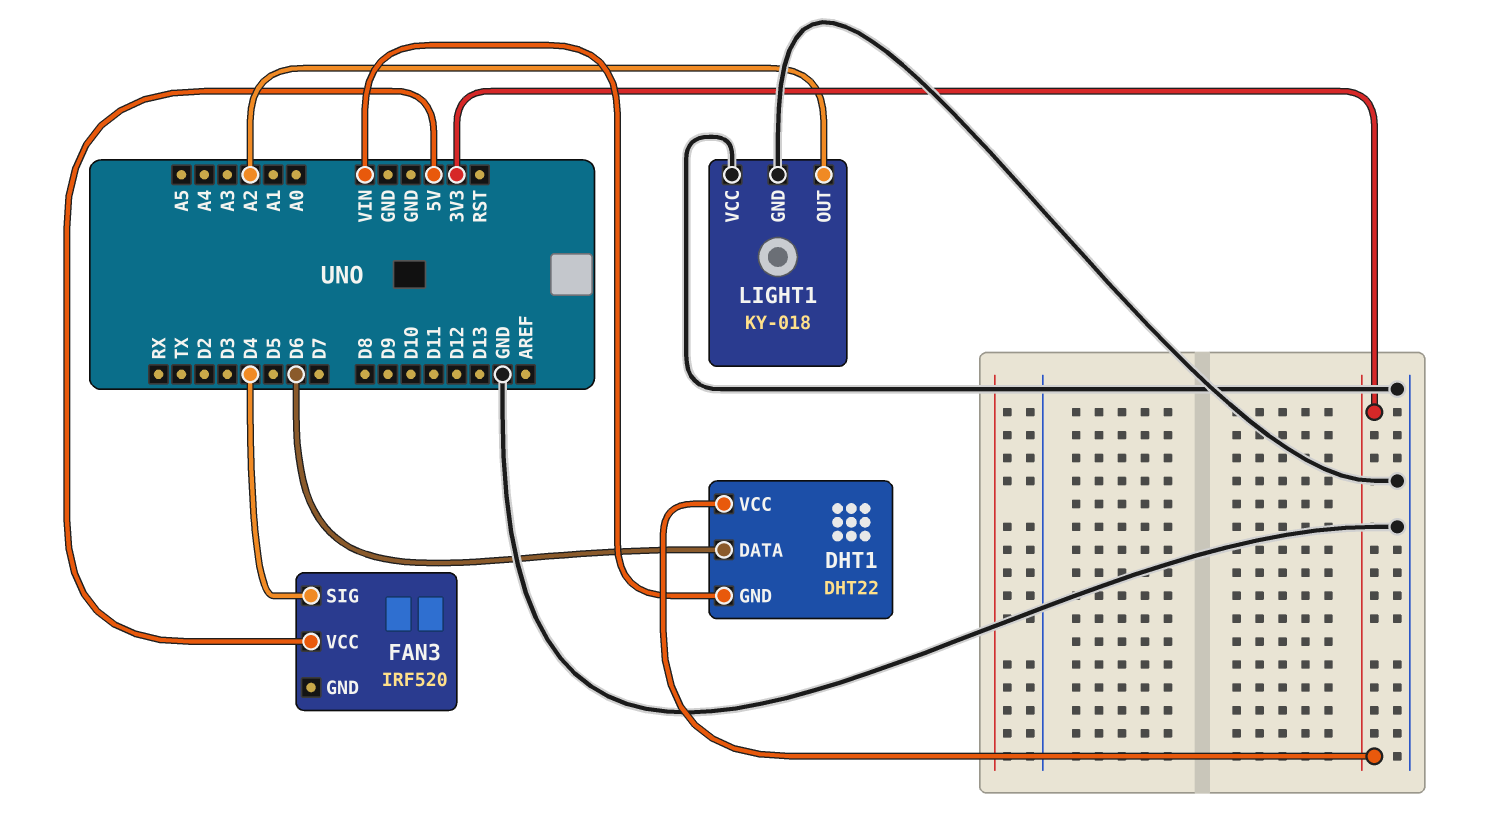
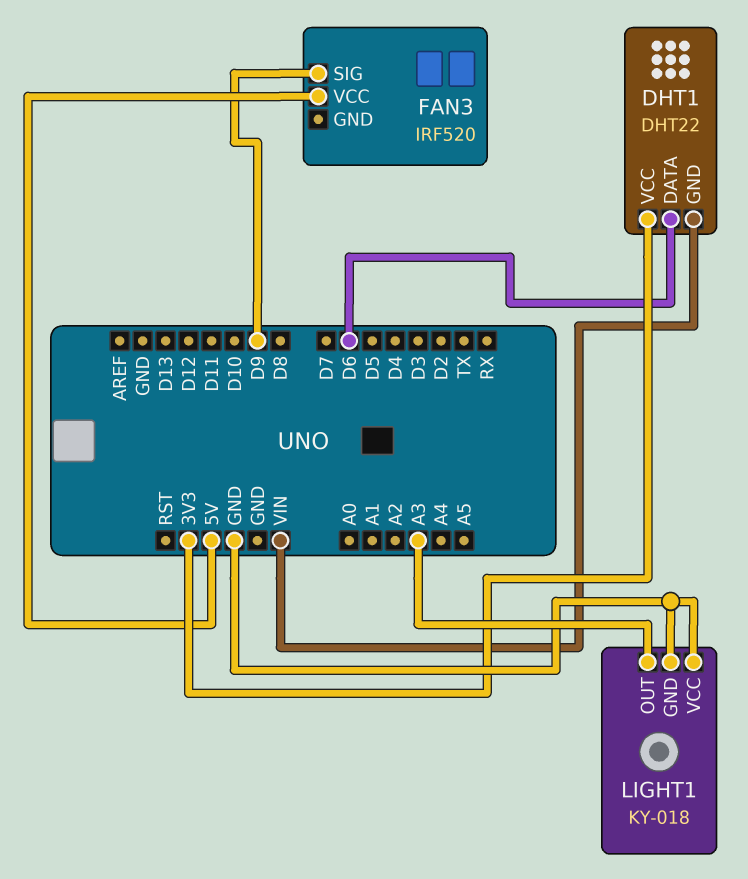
FAN3 pin SIG: D4 -> D9
LIGHT1 pin OUT: A2 -> A3

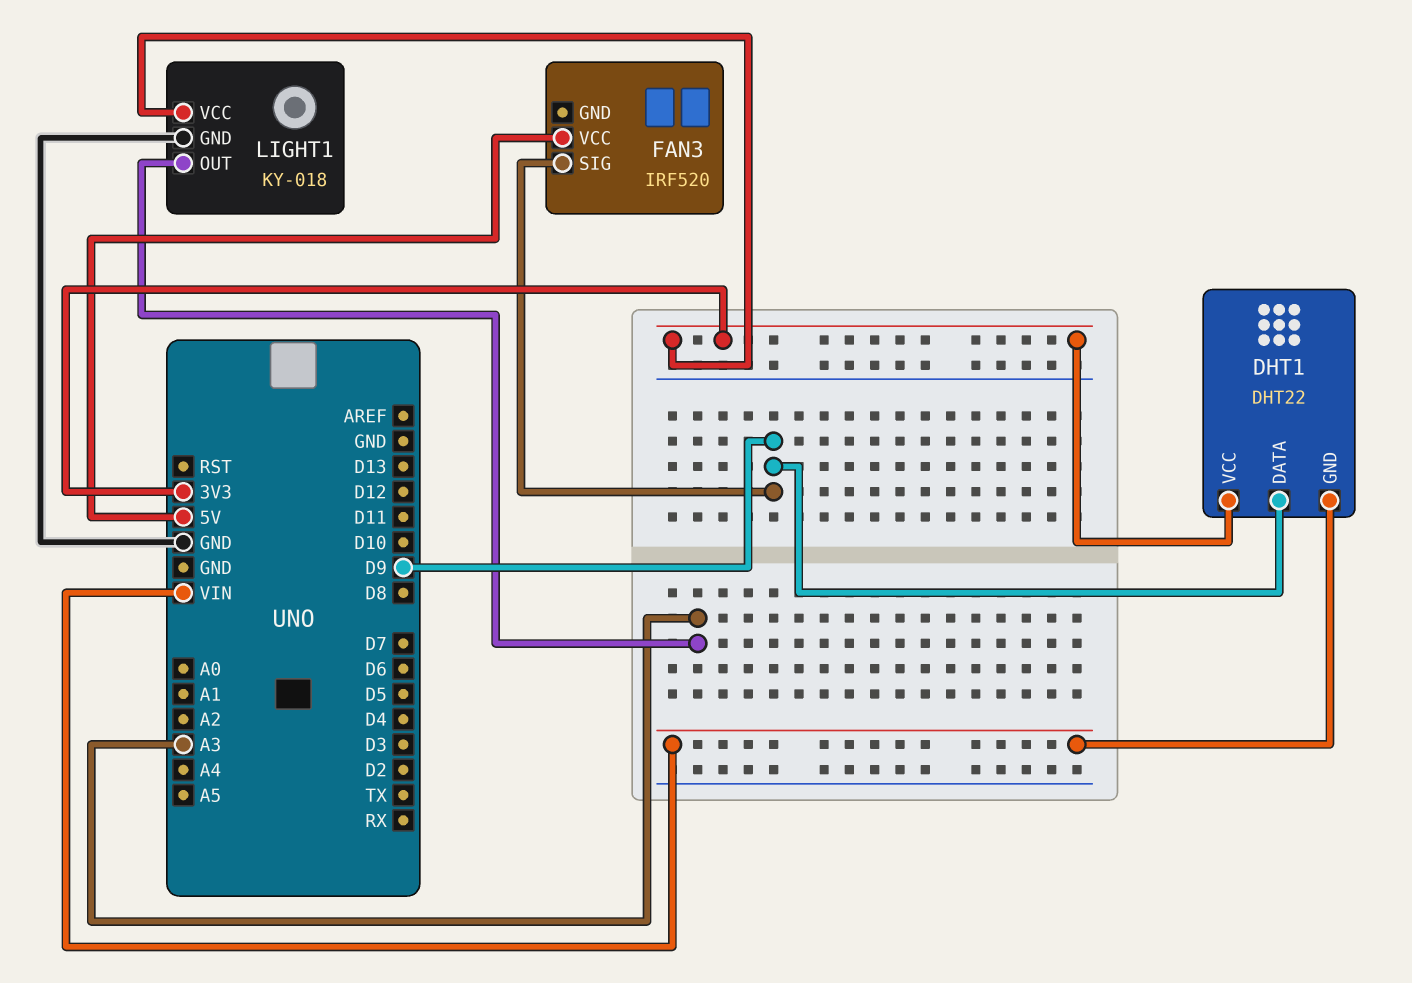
DHT1 pin DATA: D6 -> D9
LIGHT1 pin VCC: GND -> 3V3

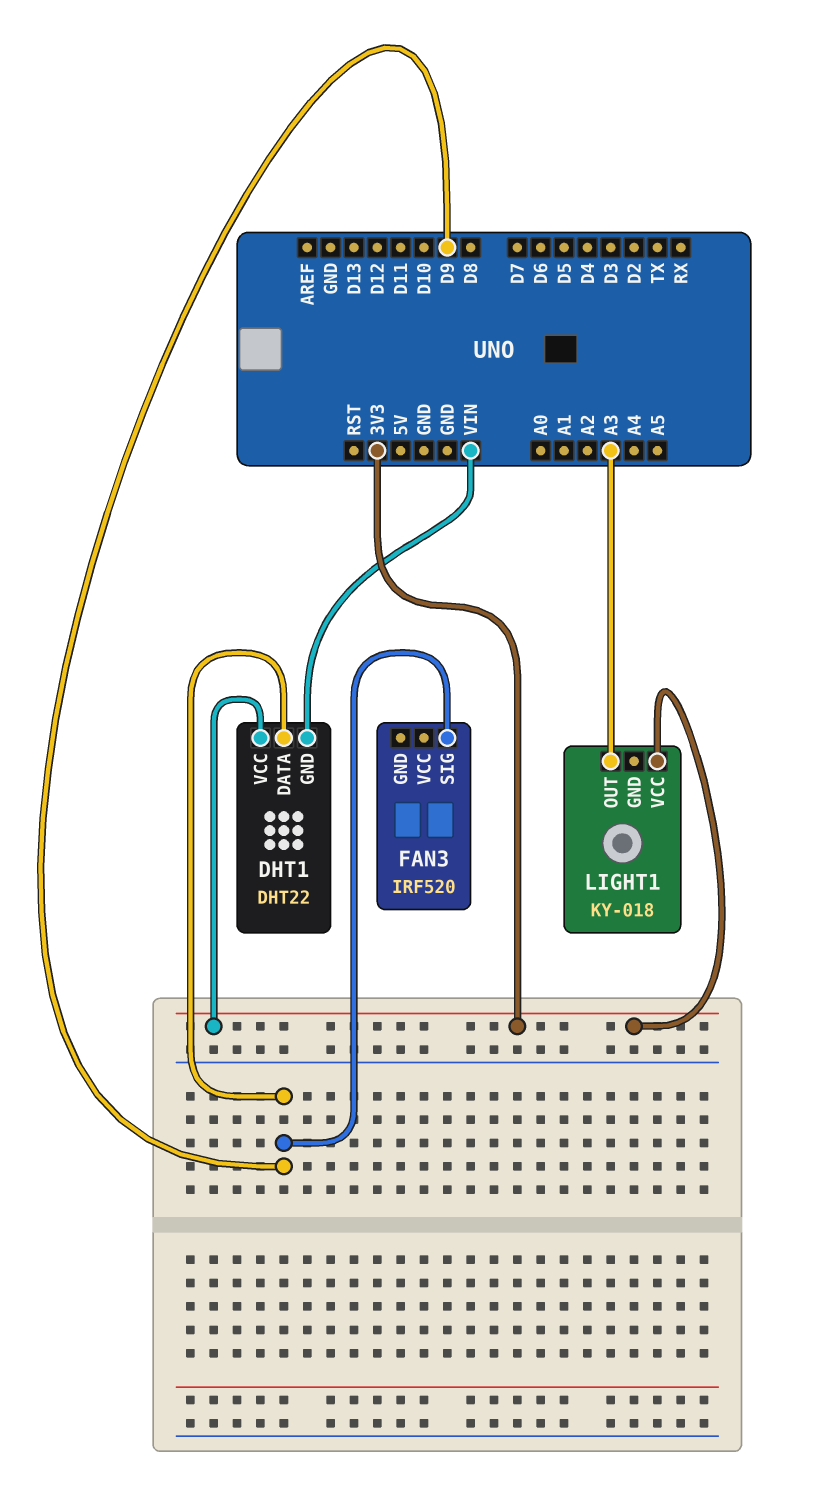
FAN3 pin VCC: 5V -> none
LIGHT1 pin GND: GND -> none

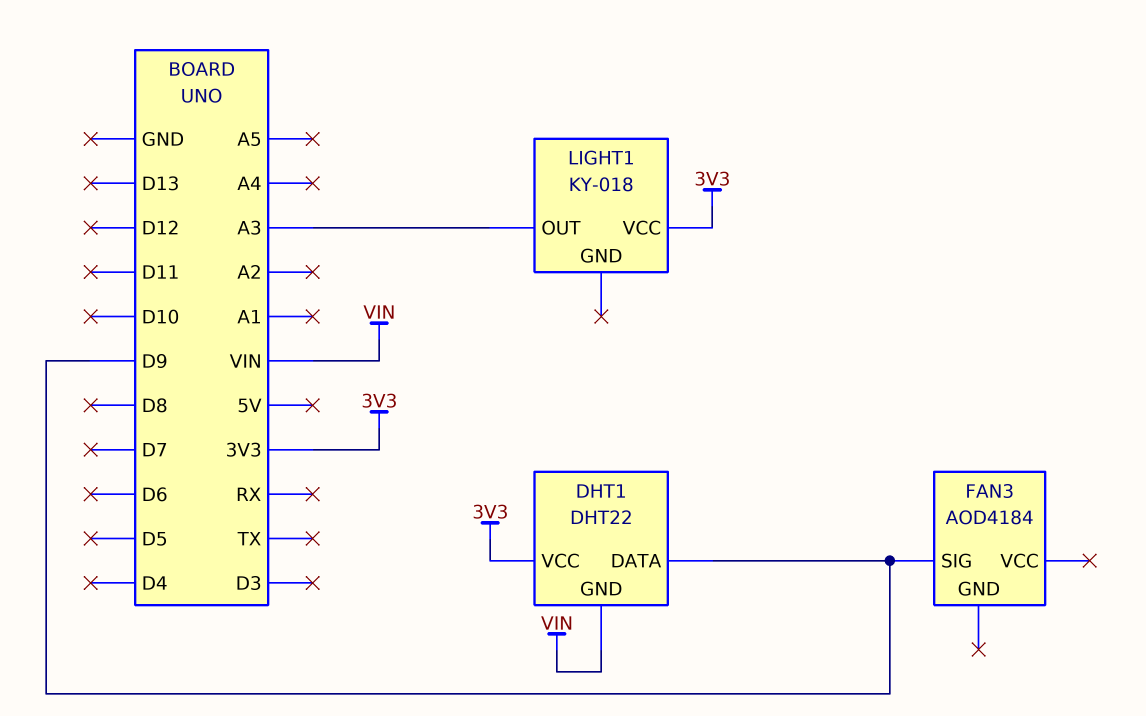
FAN3: IRF520 -> AOD4184

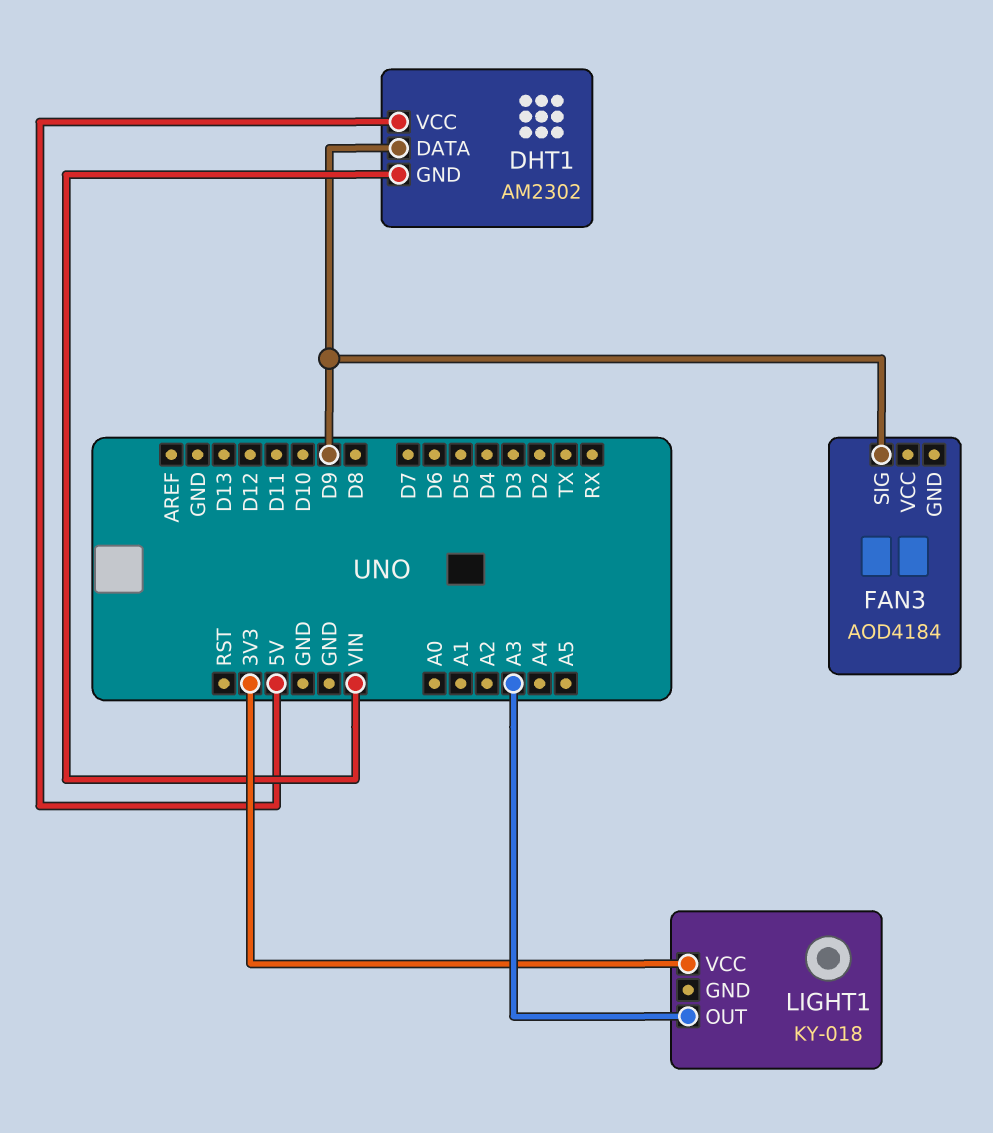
DHT1: DHT22 -> AM2302
DHT1 pin VCC: 3V3 -> 5V

